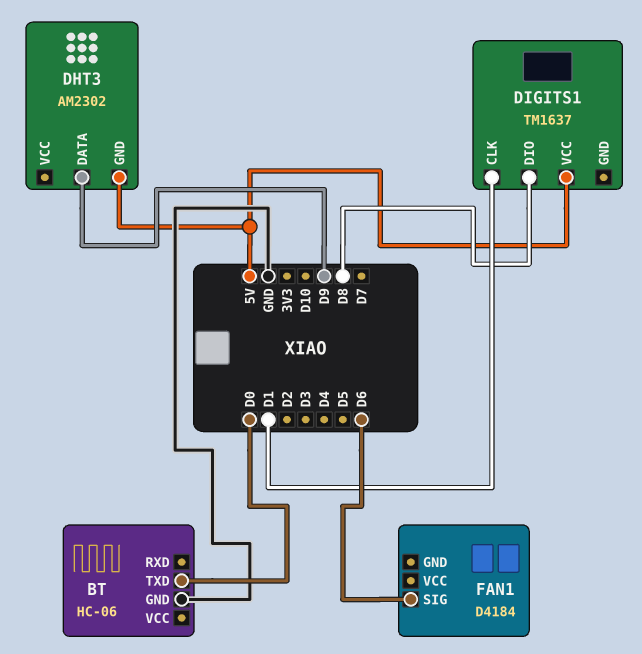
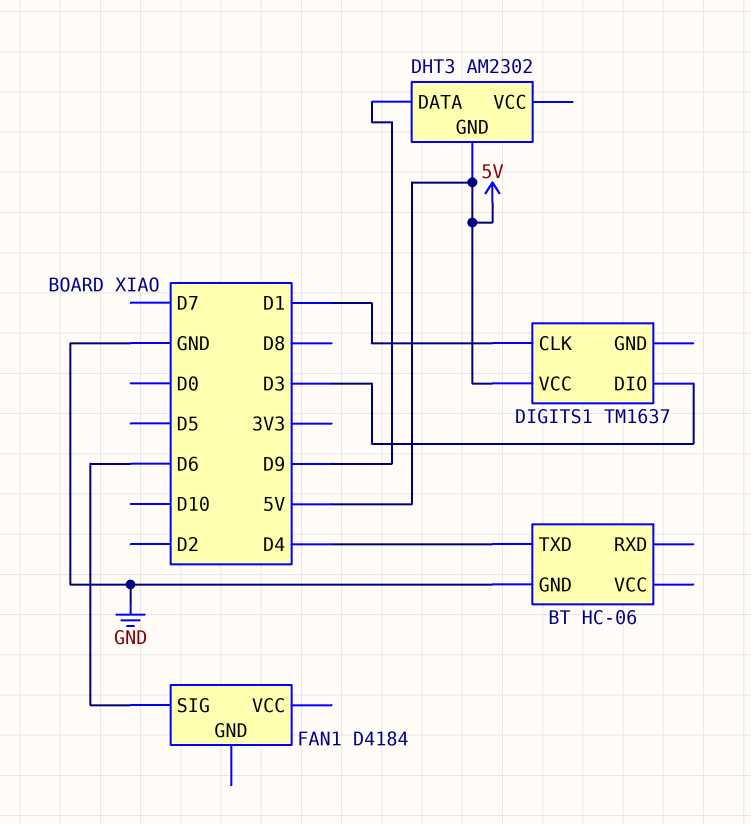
BT pin TXD: D0 -> D4
DIGITS1 pin DIO: D8 -> D3

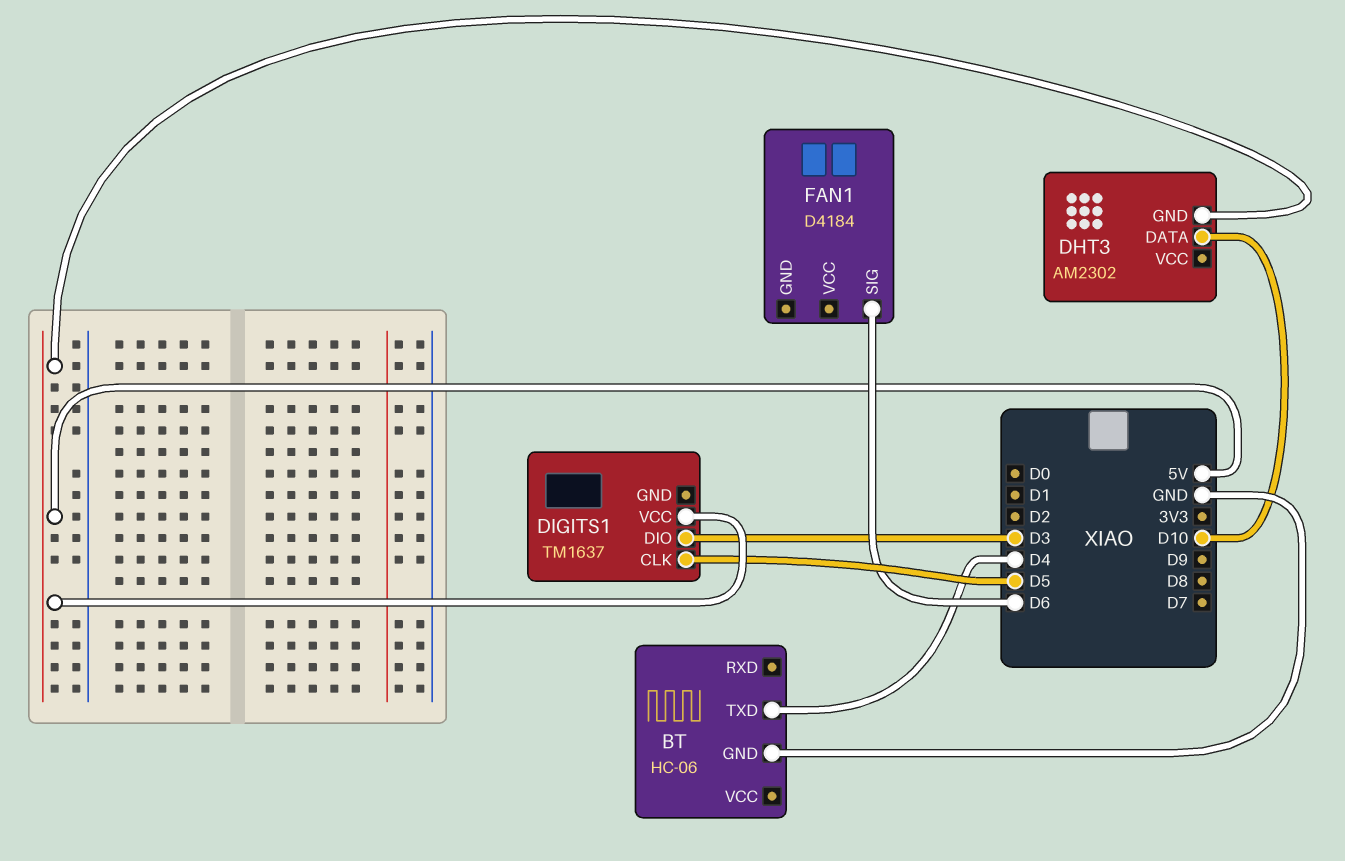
DHT3 pin DATA: D9 -> D10
DIGITS1 pin CLK: D1 -> D5

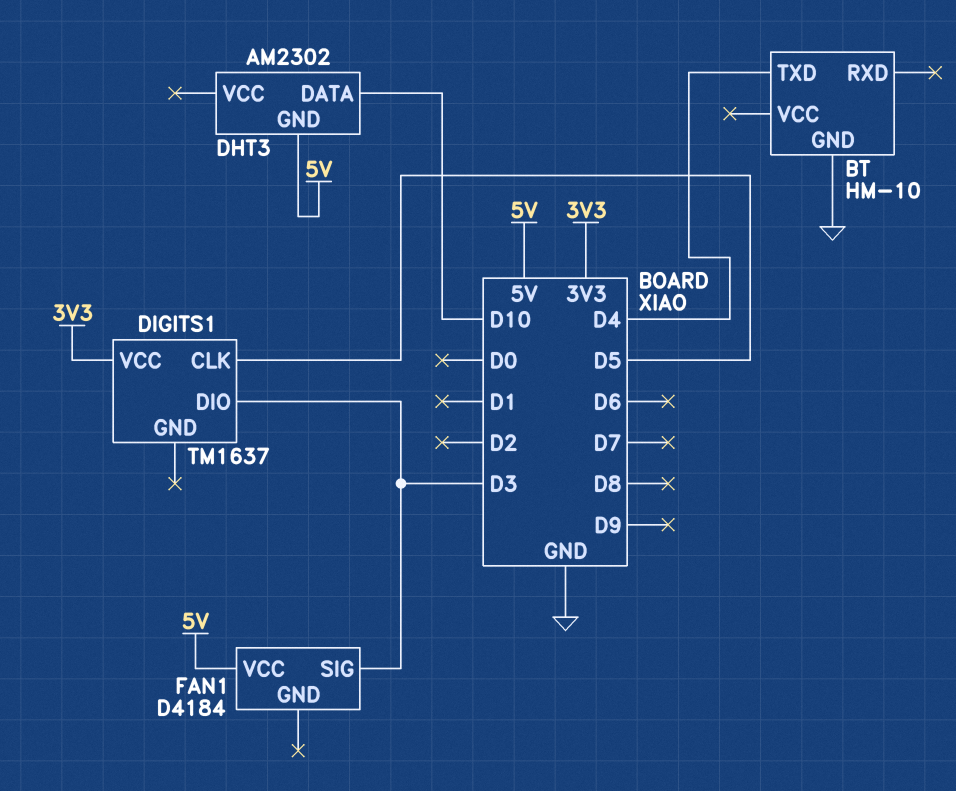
BT: HC-06 -> HM-10
DIGITS1 pin VCC: 5V -> 3V3
FAN1 pin SIG: D6 -> D3
FAN1 pin VCC: none -> 5V

